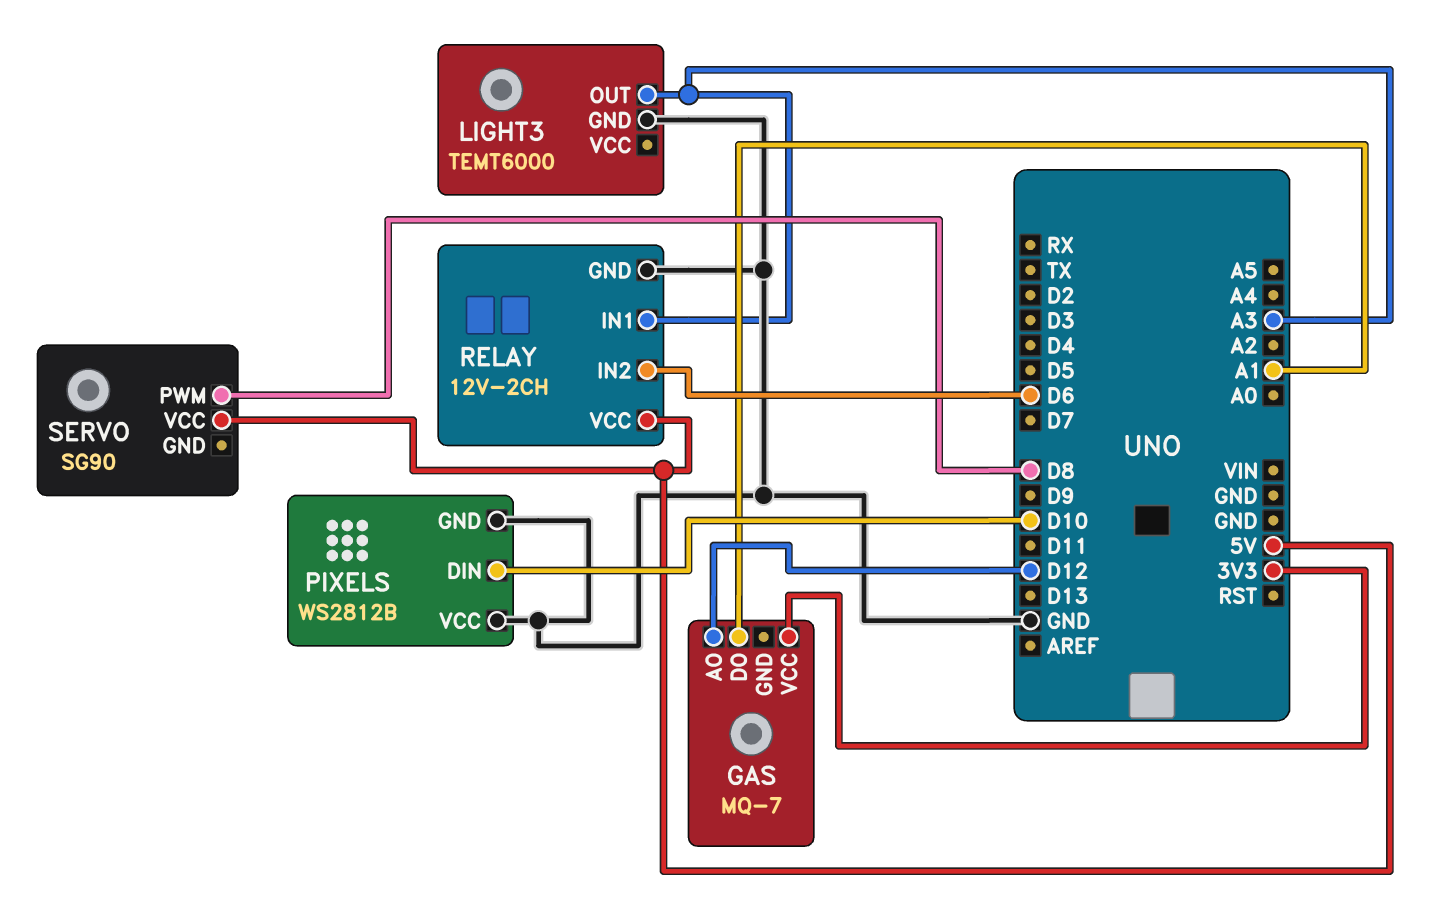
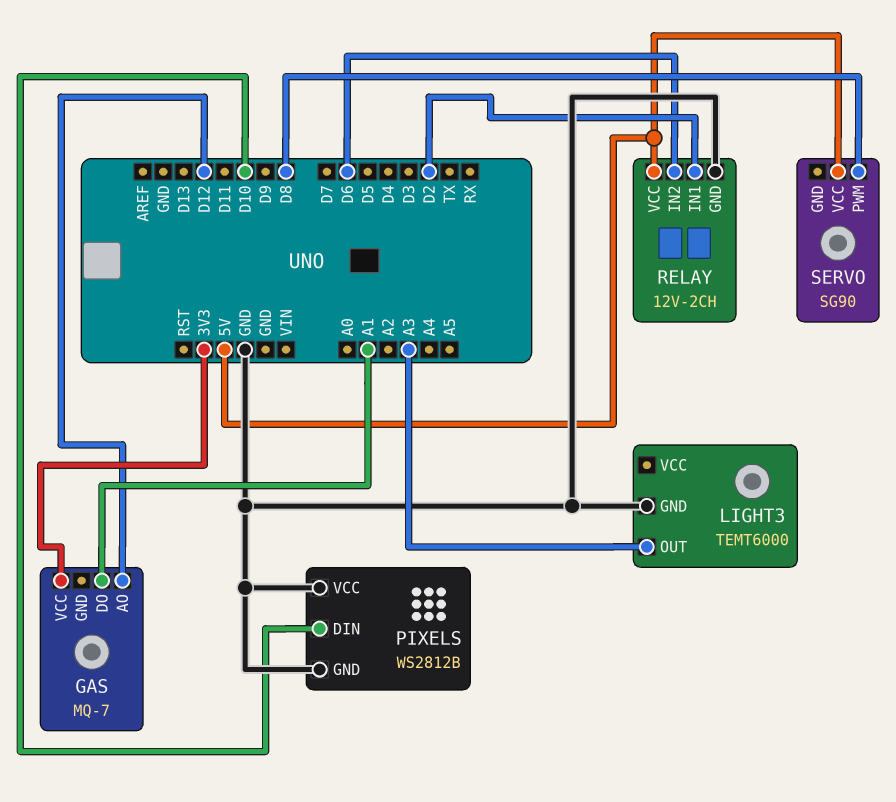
RELAY pin IN1: A3 -> D2

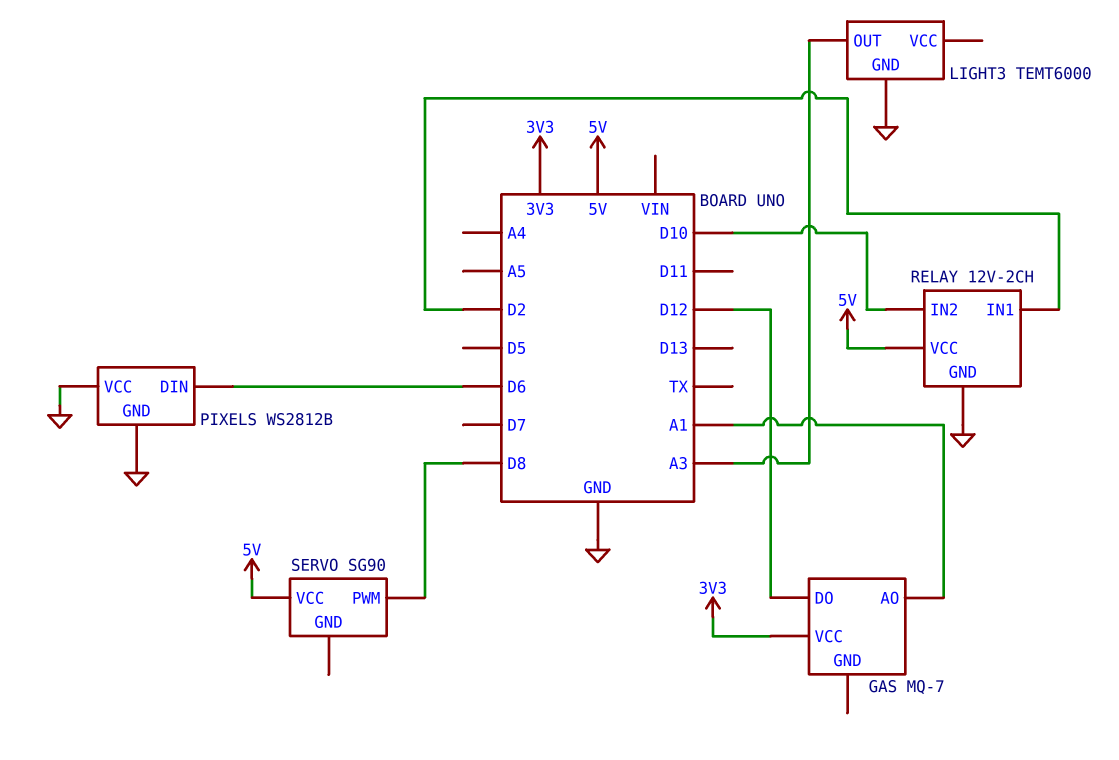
GAS pin AO: D12 -> A1
GAS pin DO: A1 -> D12
PIXELS pin DIN: D10 -> D6
RELAY pin IN2: D6 -> D10

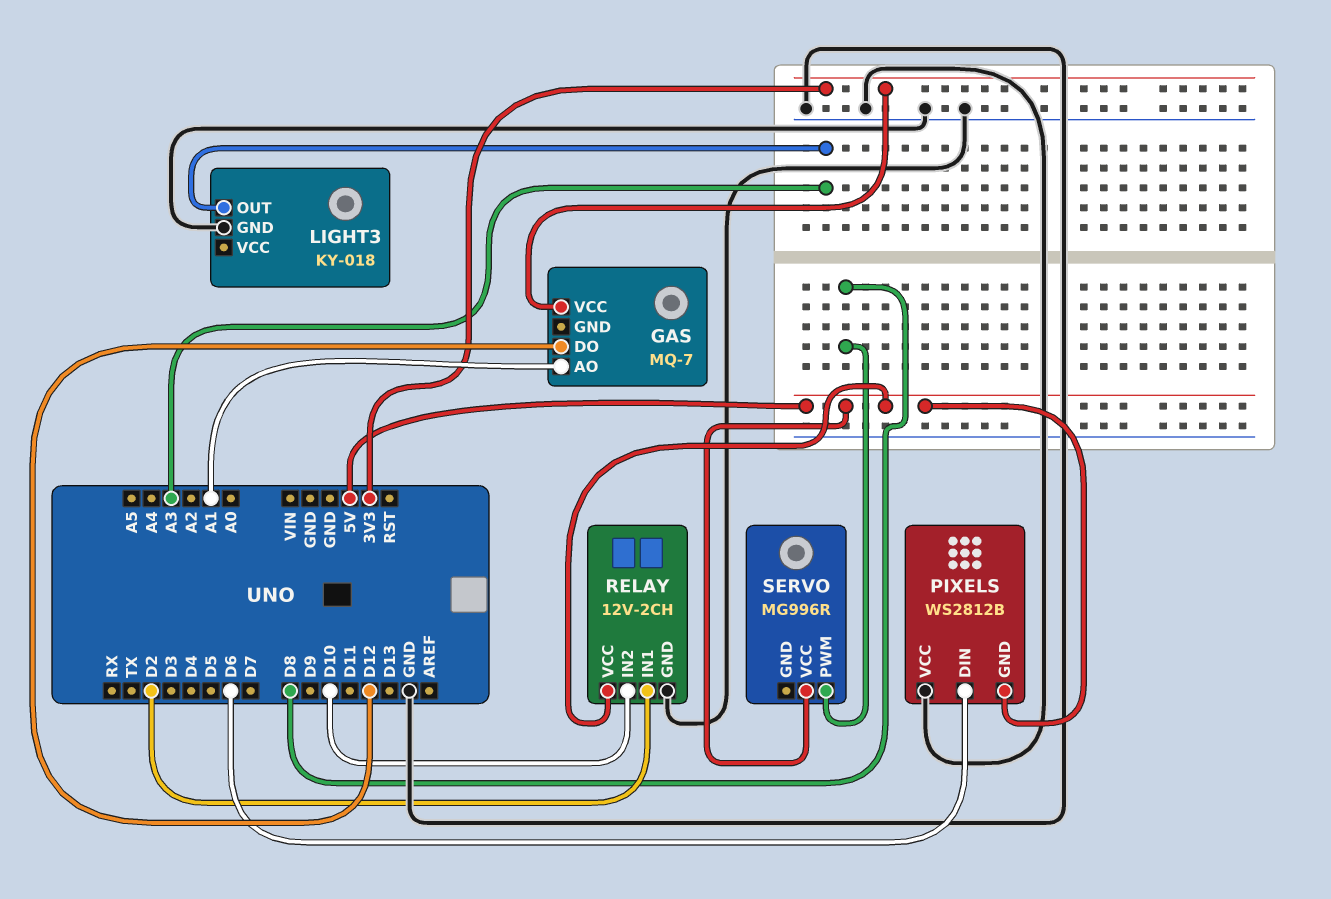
LIGHT3: TEMT6000 -> KY-018
PIXELS pin GND: GND -> 5V
SERVO: SG90 -> MG996R

